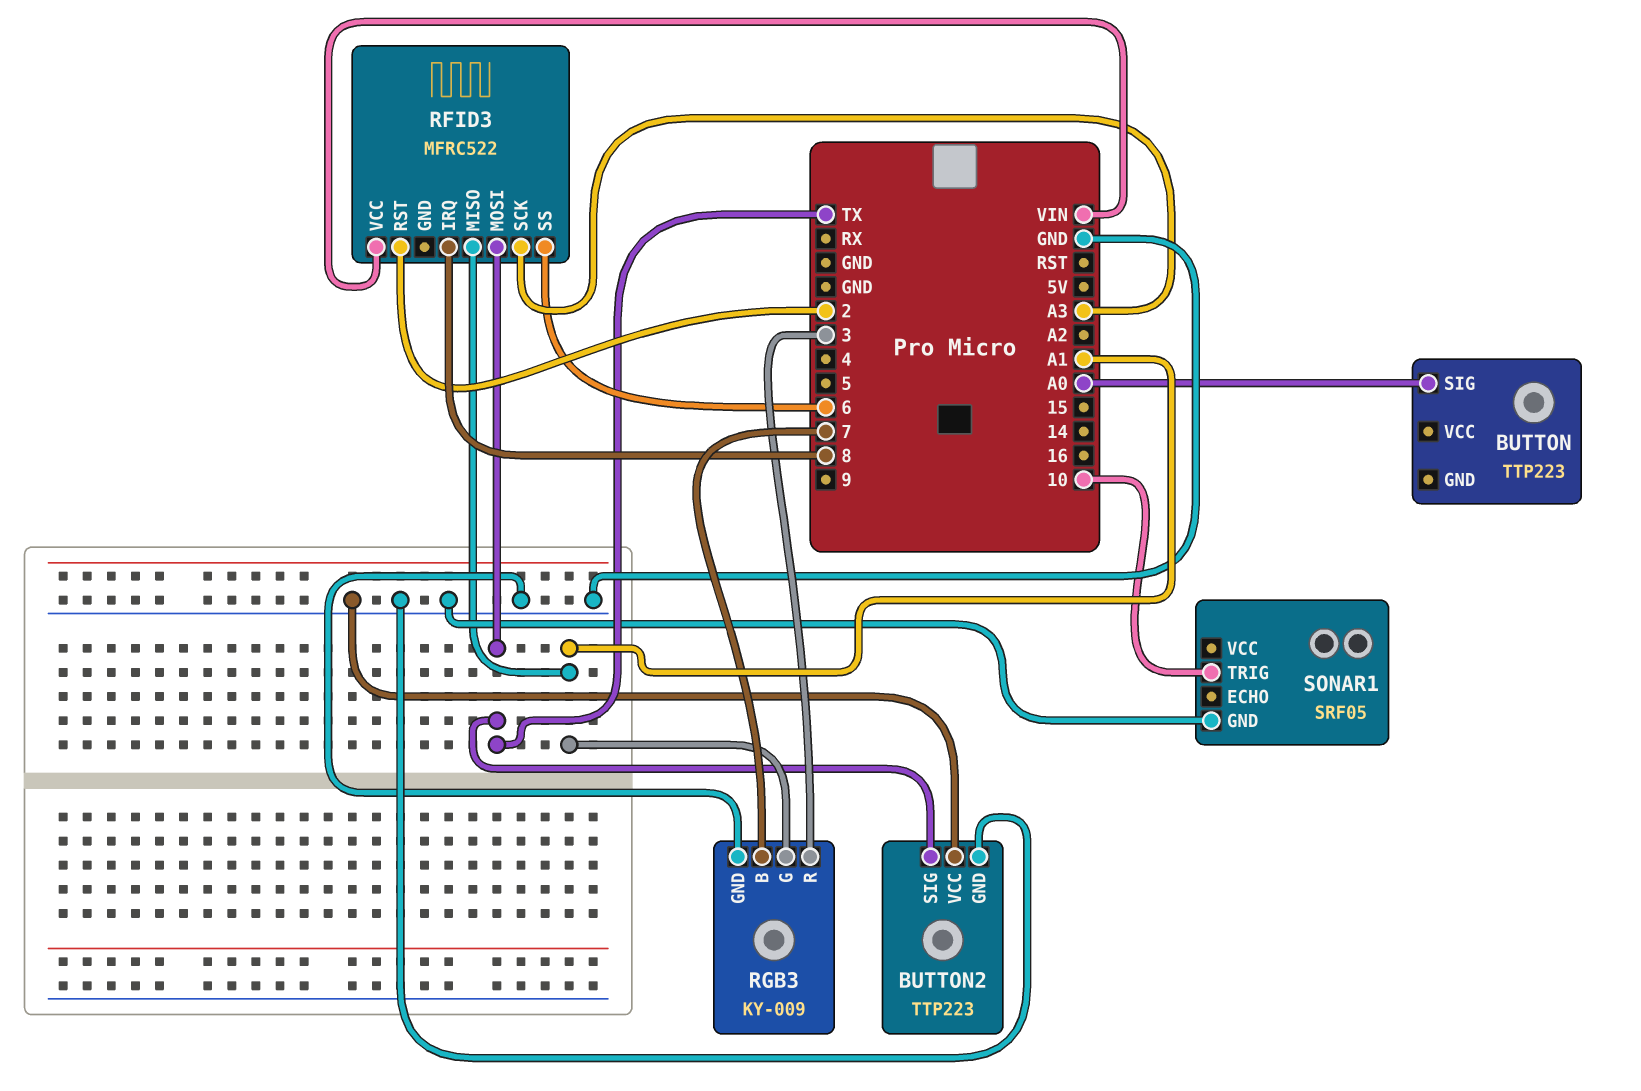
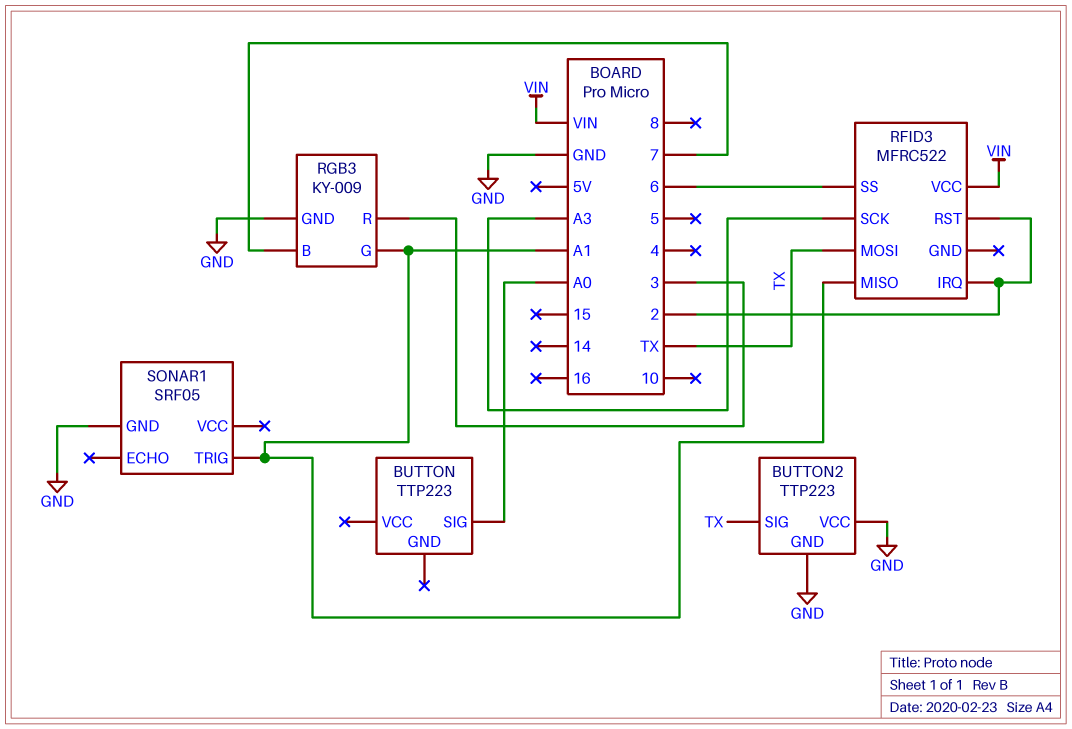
RFID3 pin IRQ: 8 -> 2
SONAR1 pin TRIG: 10 -> A1

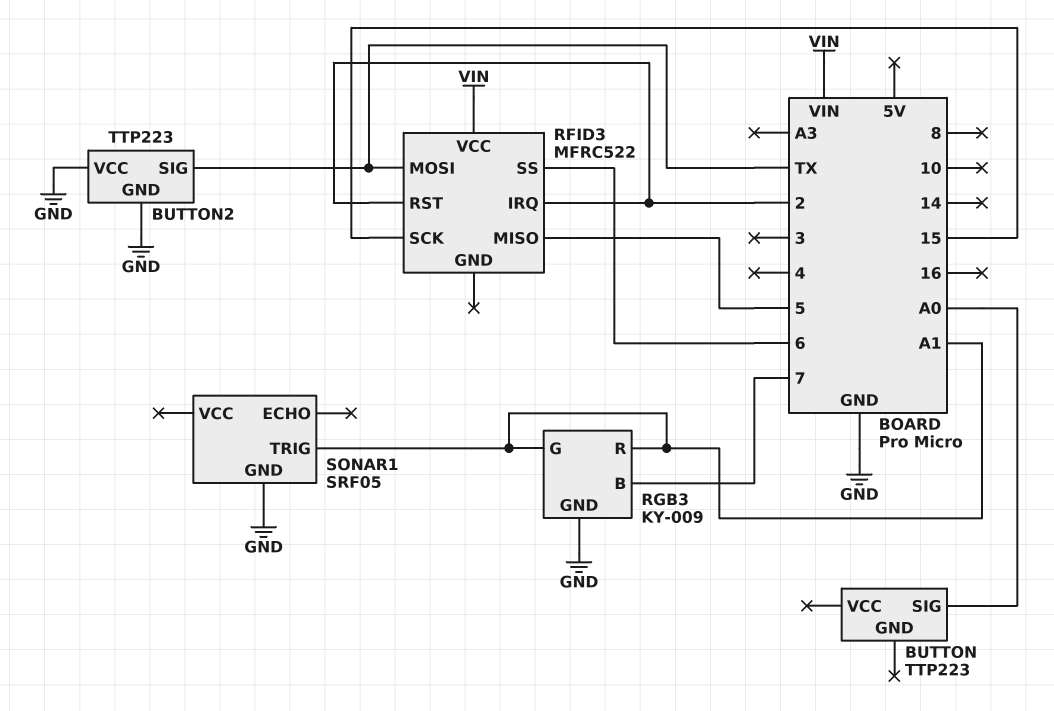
RFID3 pin MISO: A1 -> 5
RFID3 pin SCK: A3 -> 15
RGB3 pin R: 3 -> A1

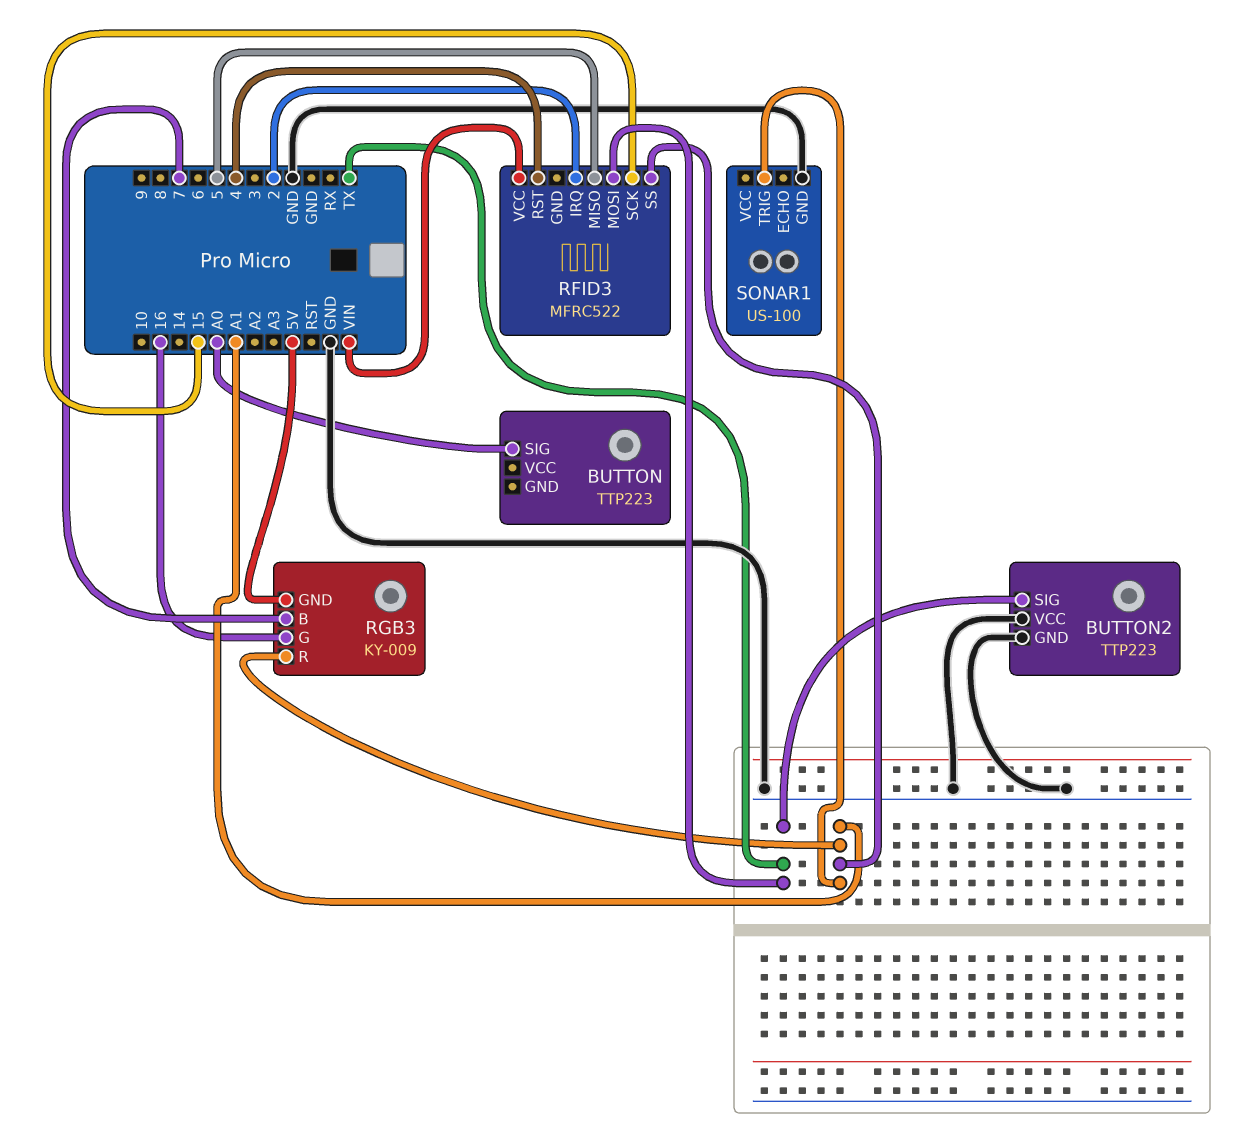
RFID3 pin RST: 2 -> 4
RFID3 pin SS: 6 -> A1
RGB3 pin G: A1 -> 16
RGB3 pin GND: GND -> 5V
SONAR1: SRF05 -> US-100

